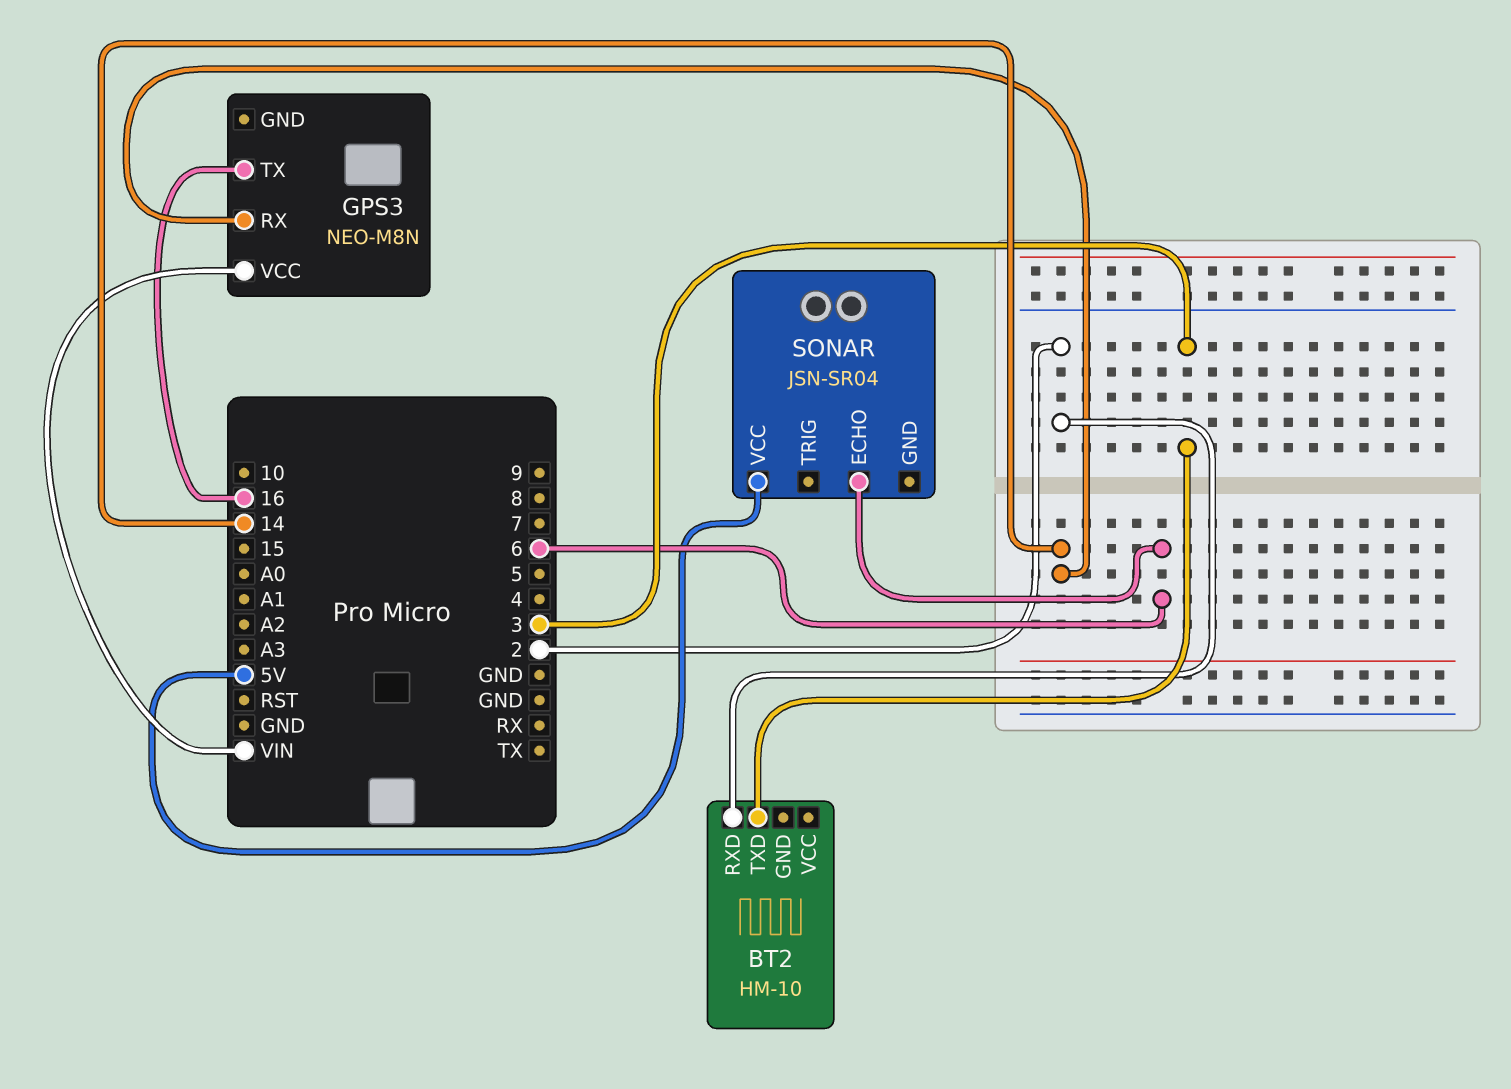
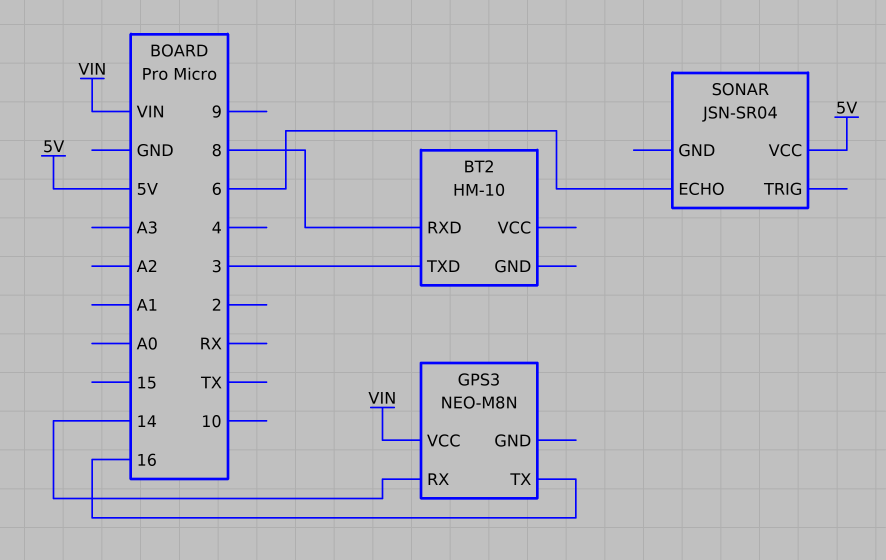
BT2 pin RXD: 2 -> 8

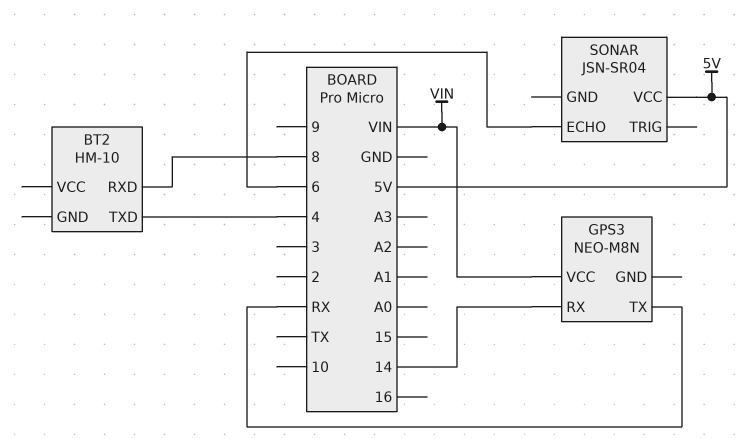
BT2 pin TXD: 3 -> 4
GPS3 pin TX: 16 -> RX

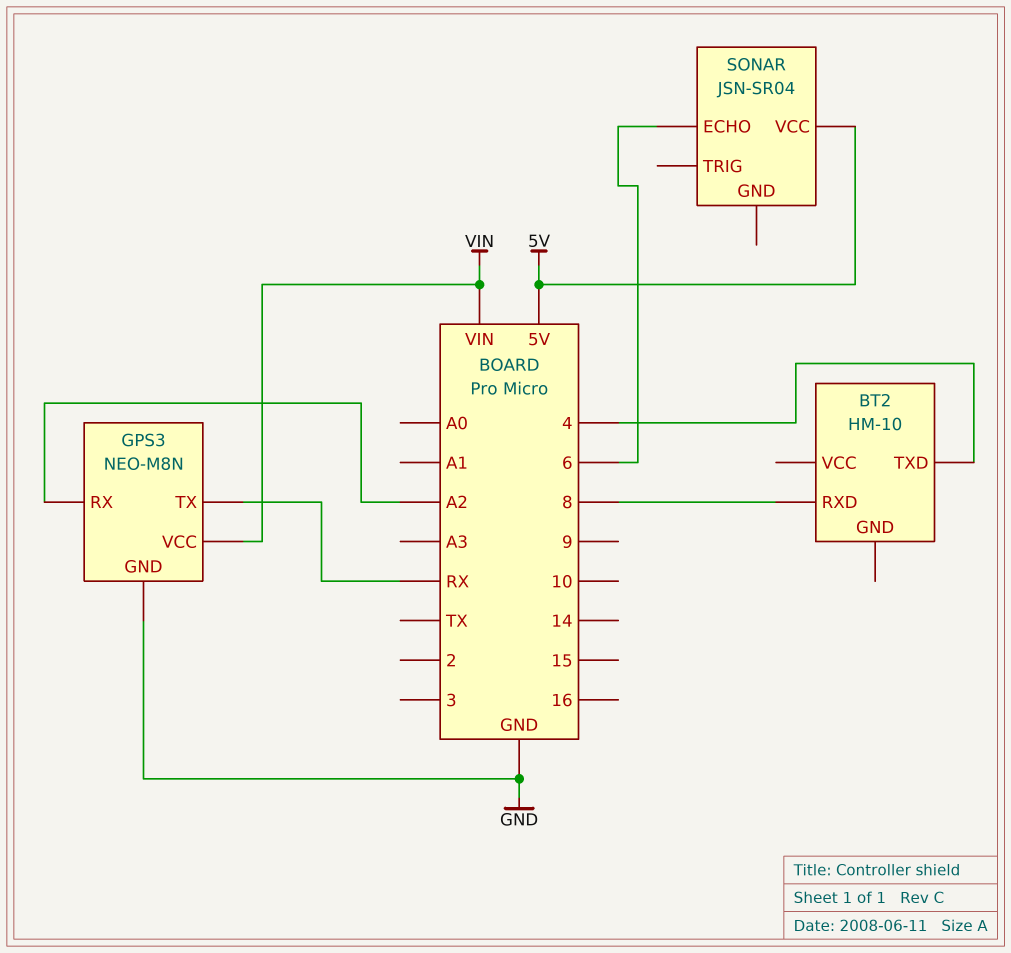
GPS3 pin GND: none -> GND
GPS3 pin RX: 14 -> A2

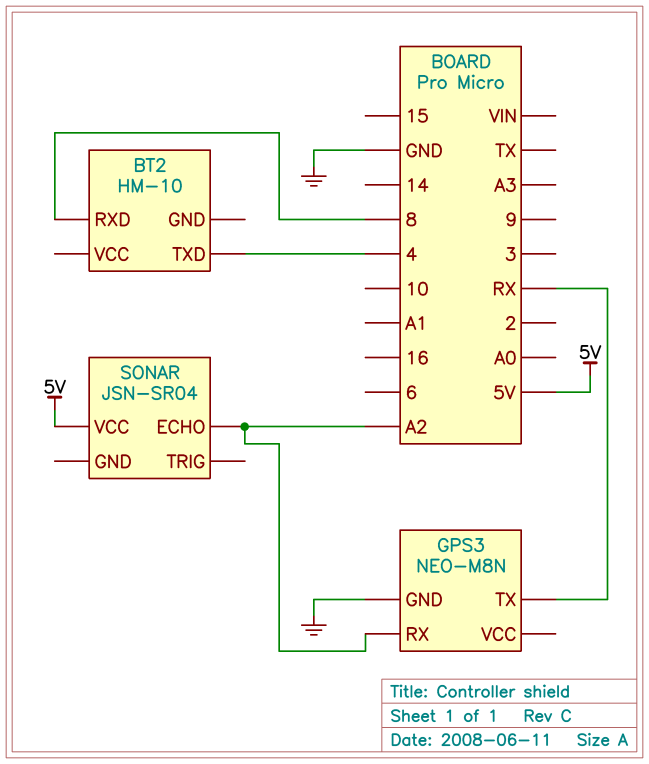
GPS3 pin VCC: VIN -> none
SONAR pin ECHO: 6 -> A2

